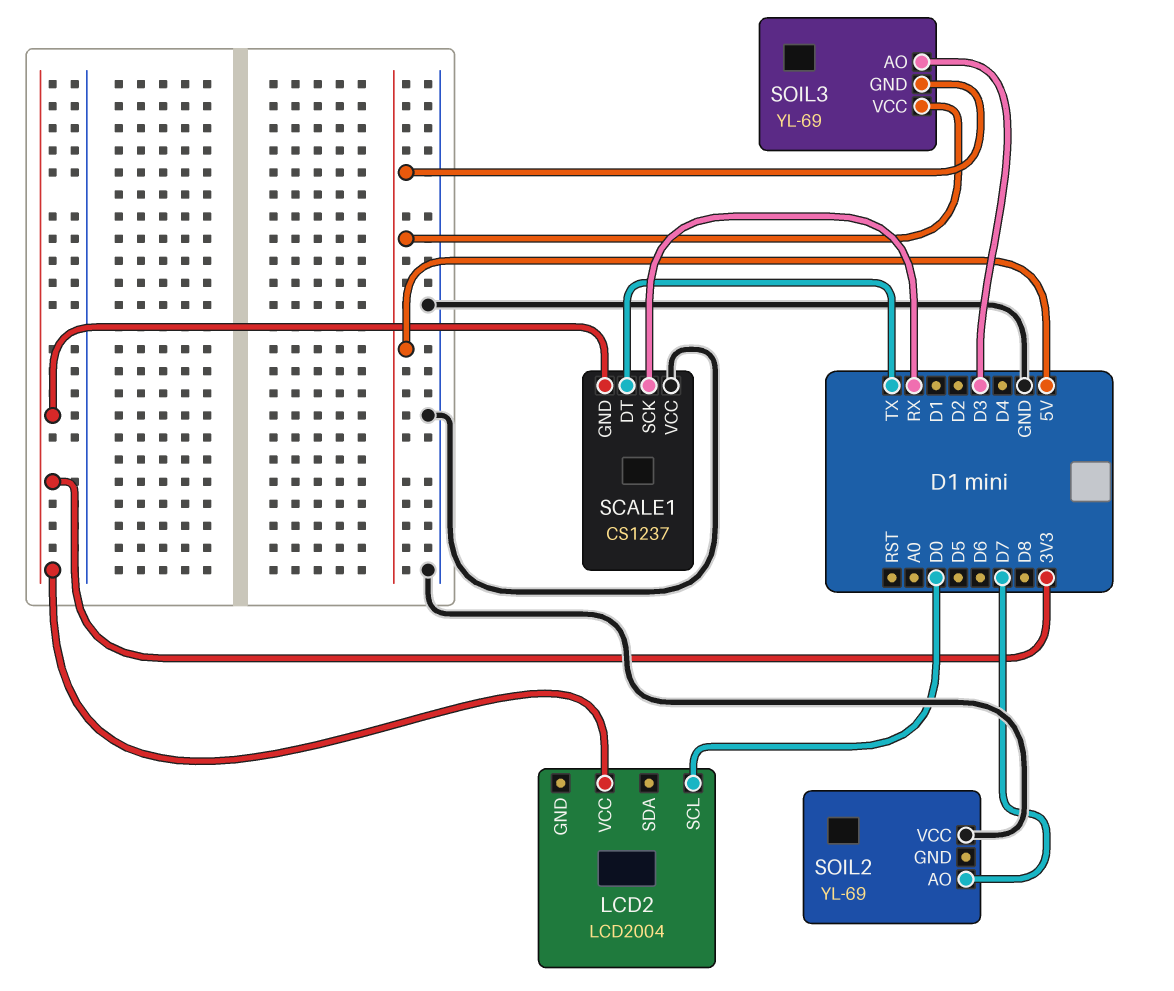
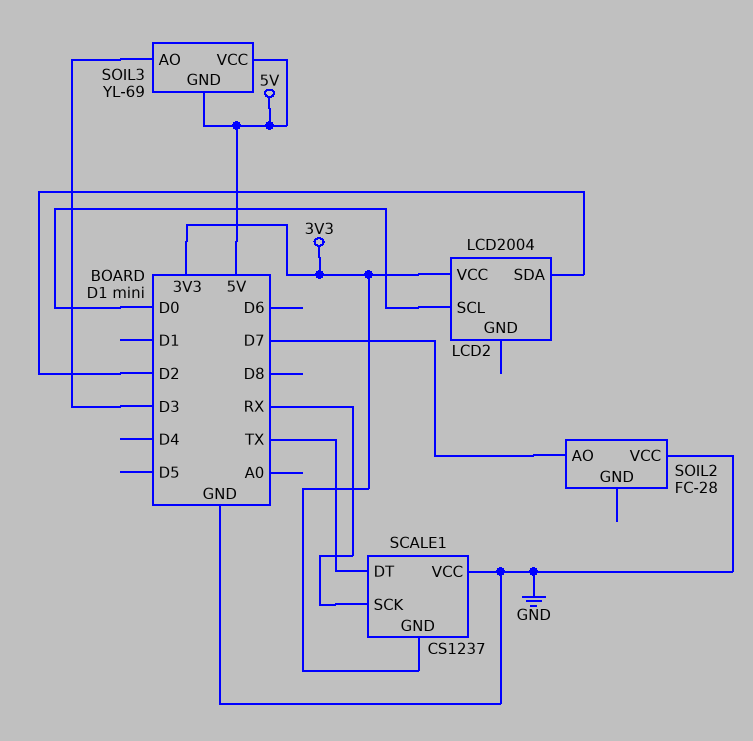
LCD2 pin SDA: none -> D2
SOIL2: YL-69 -> FC-28

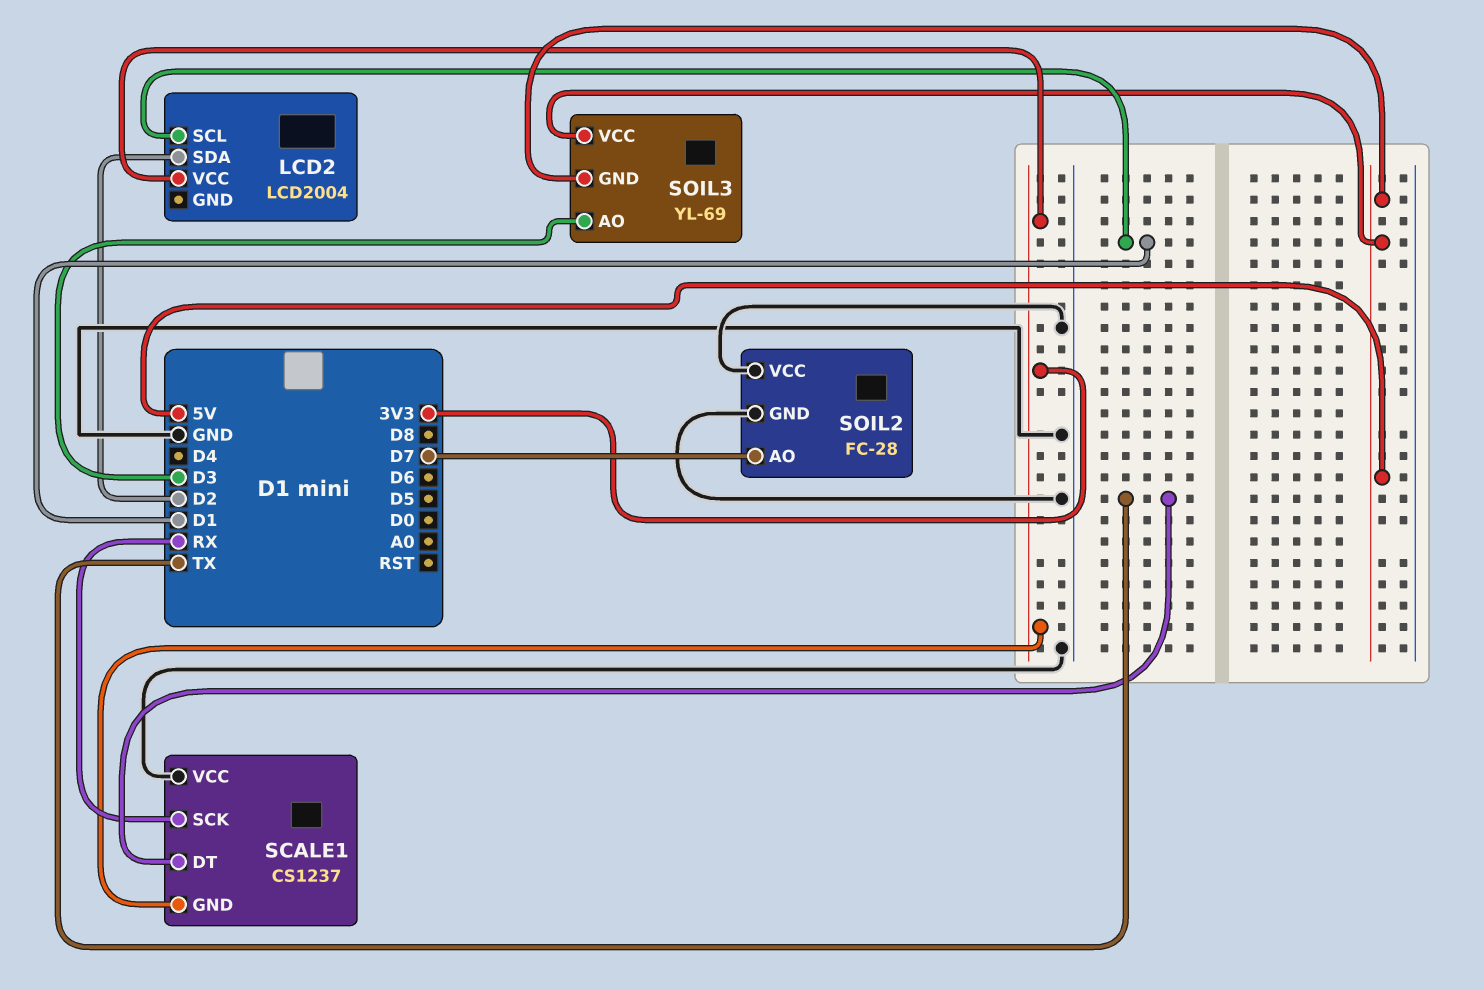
LCD2 pin SCL: D0 -> D1
SOIL2 pin GND: none -> GND

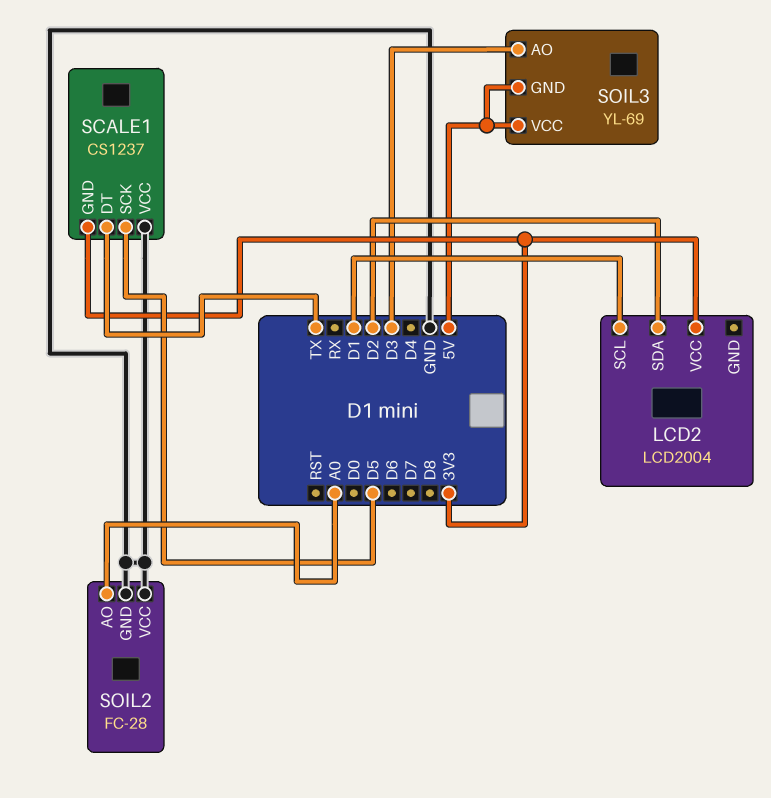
SCALE1 pin SCK: RX -> D5
SOIL2 pin AO: D7 -> A0

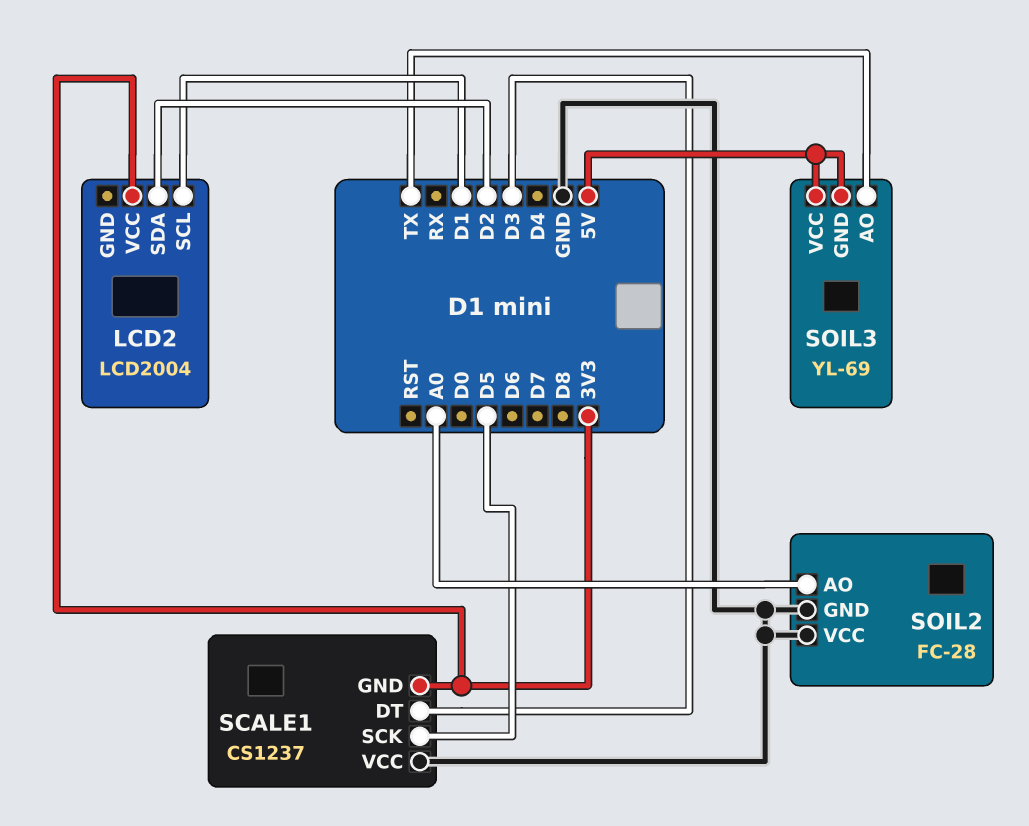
SCALE1 pin DT: TX -> D3
SOIL3 pin AO: D3 -> TX

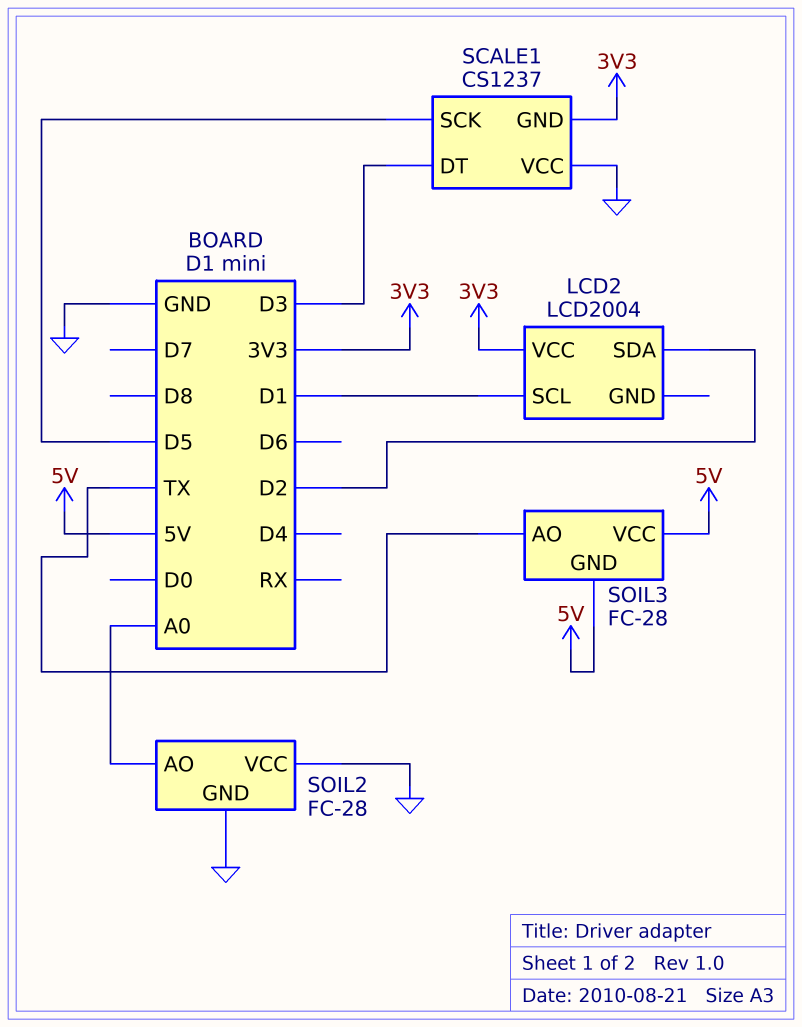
SOIL3: YL-69 -> FC-28

